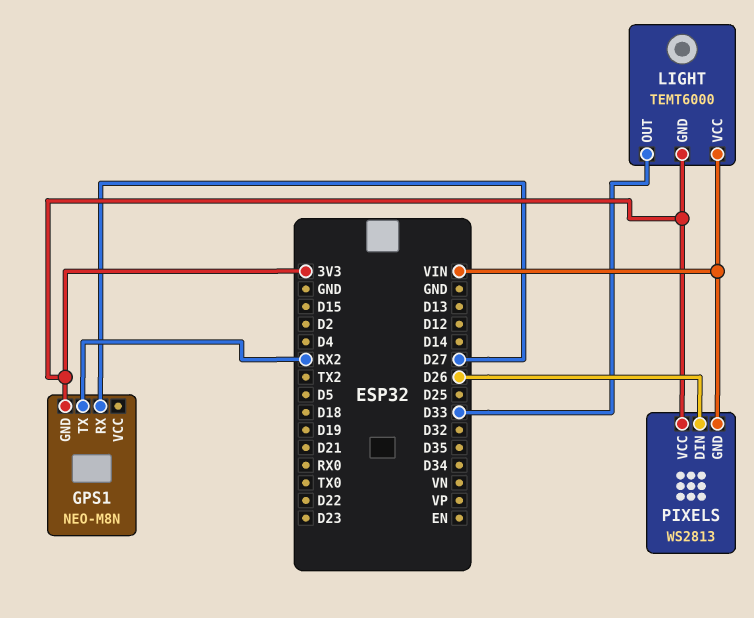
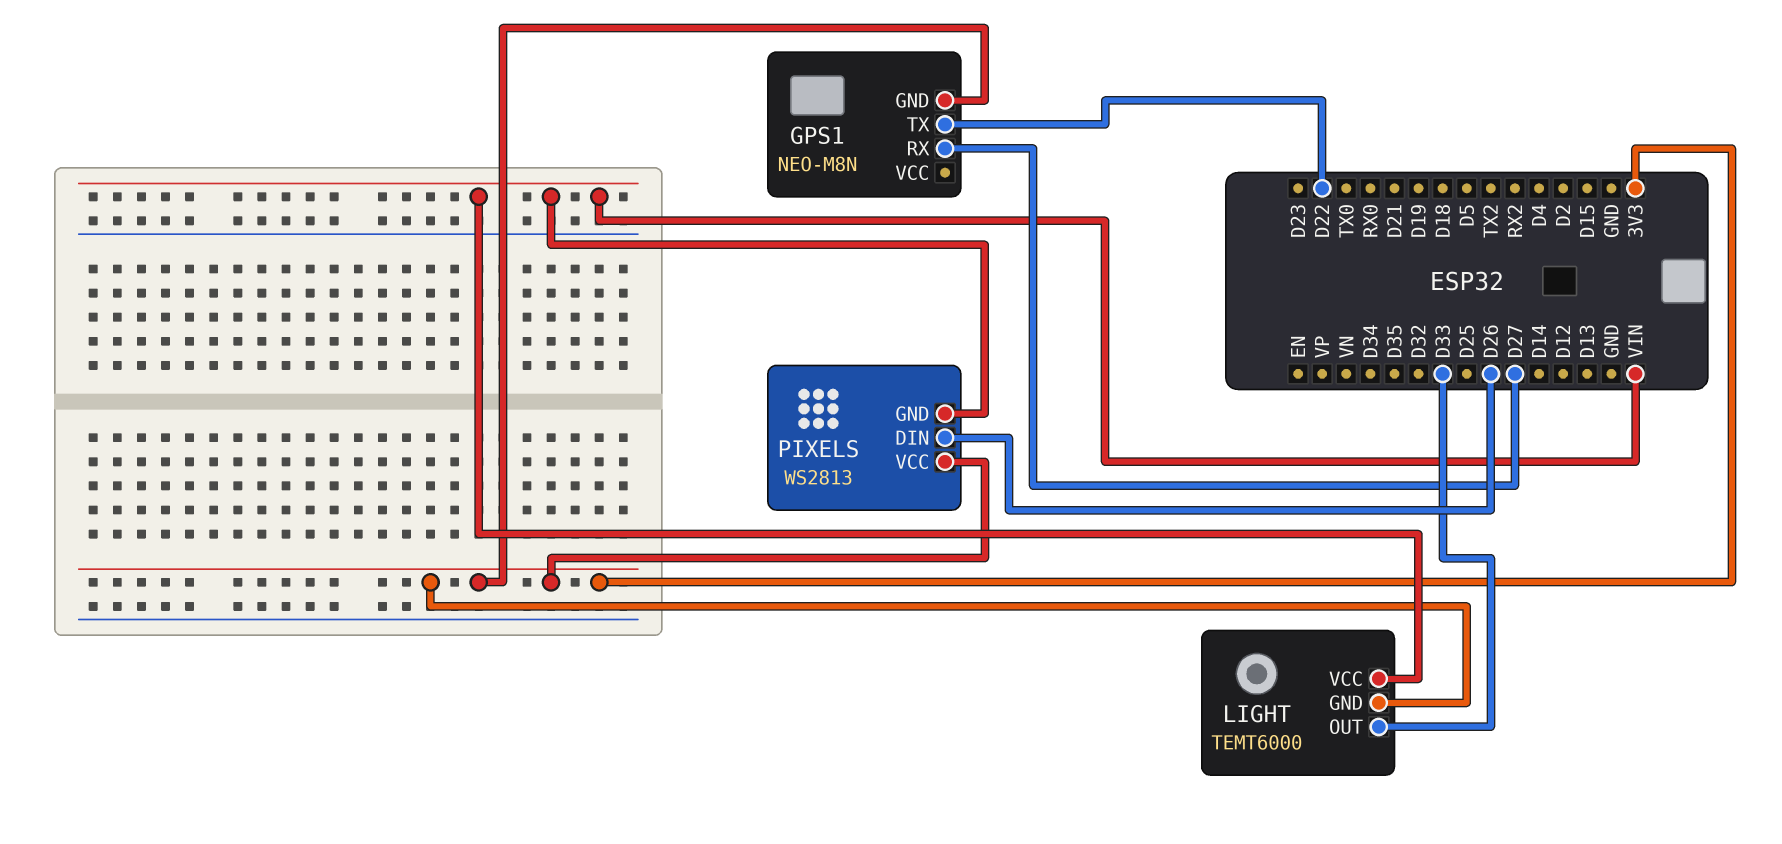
GPS1 pin TX: RX2 -> D22

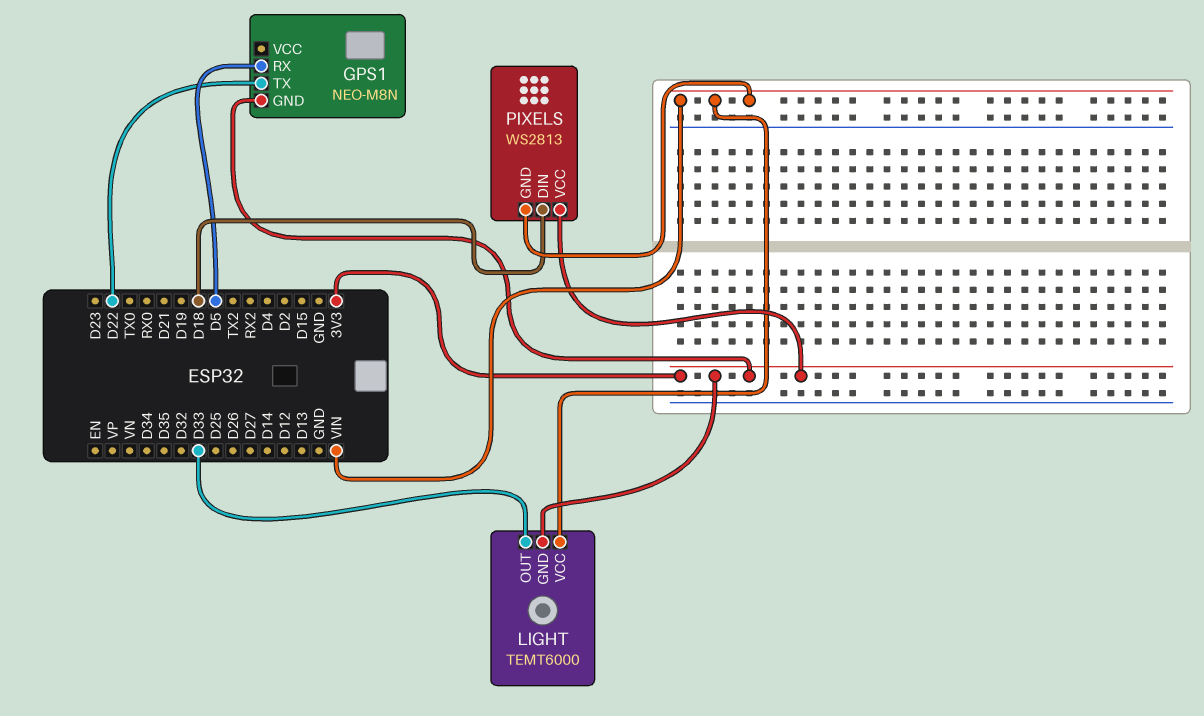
GPS1 pin RX: D27 -> D5
PIXELS pin DIN: D26 -> D18

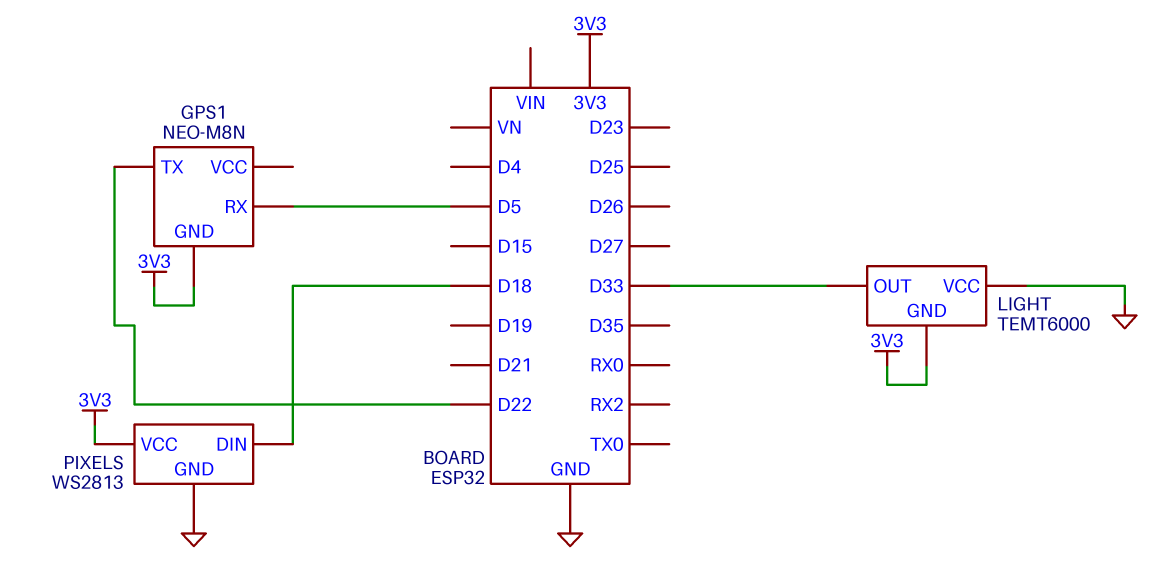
LIGHT pin VCC: VIN -> GND
PIXELS pin GND: VIN -> GND

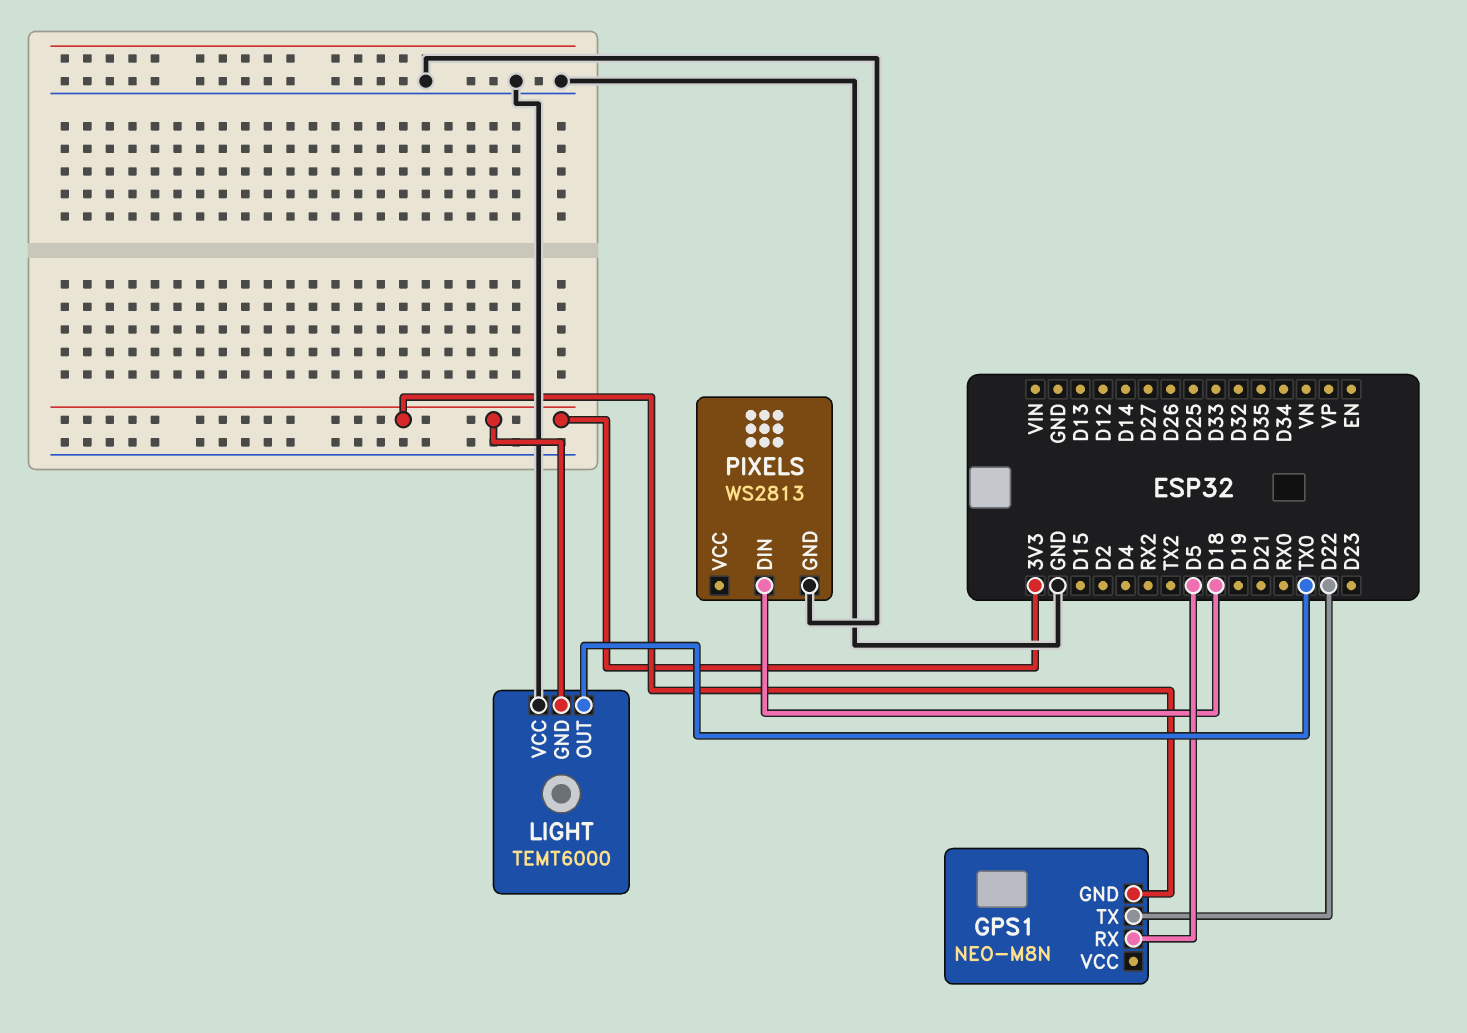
LIGHT pin OUT: D33 -> TX0
PIXELS pin VCC: 3V3 -> none

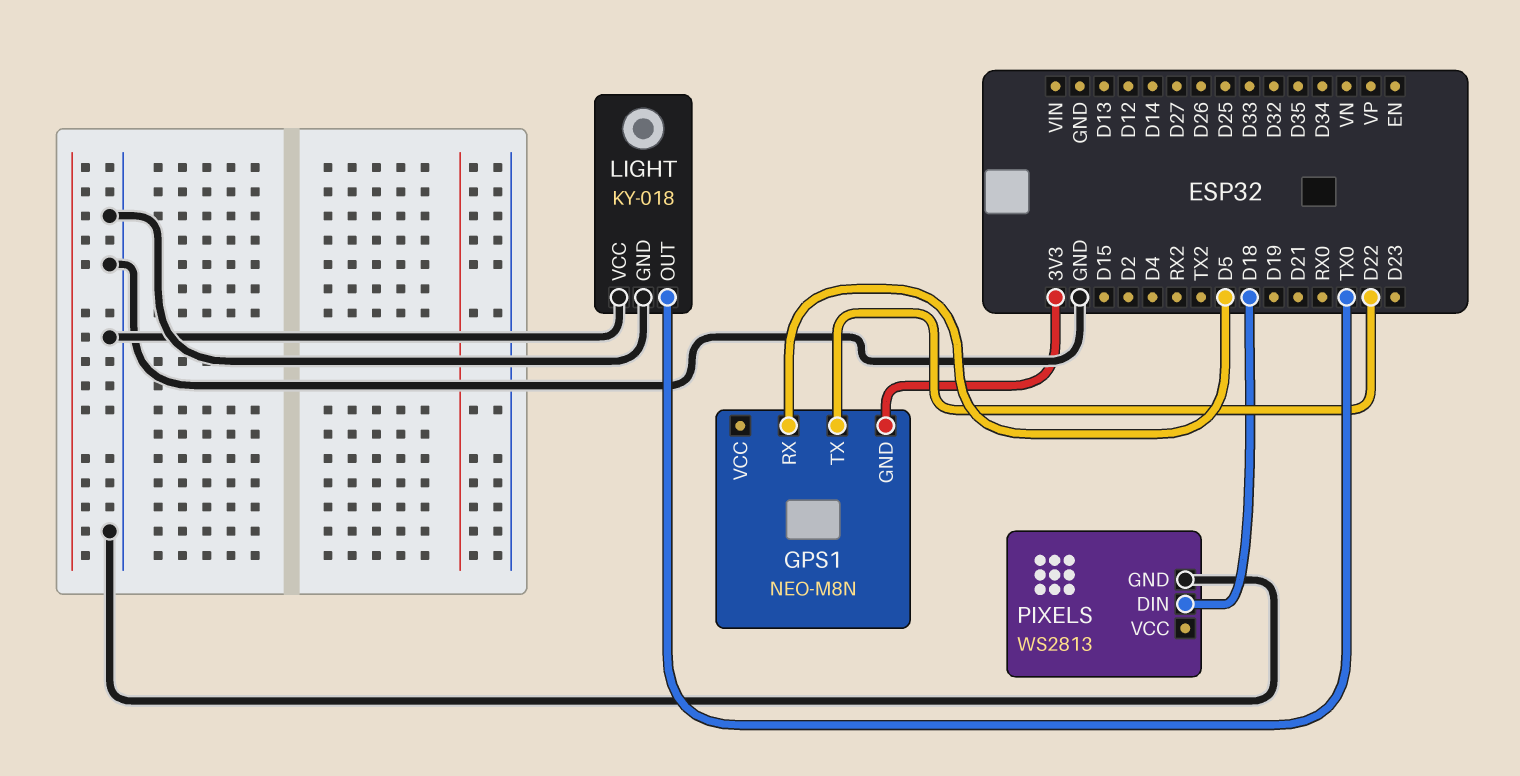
LIGHT: TEMT6000 -> KY-018
LIGHT pin GND: 3V3 -> GND

